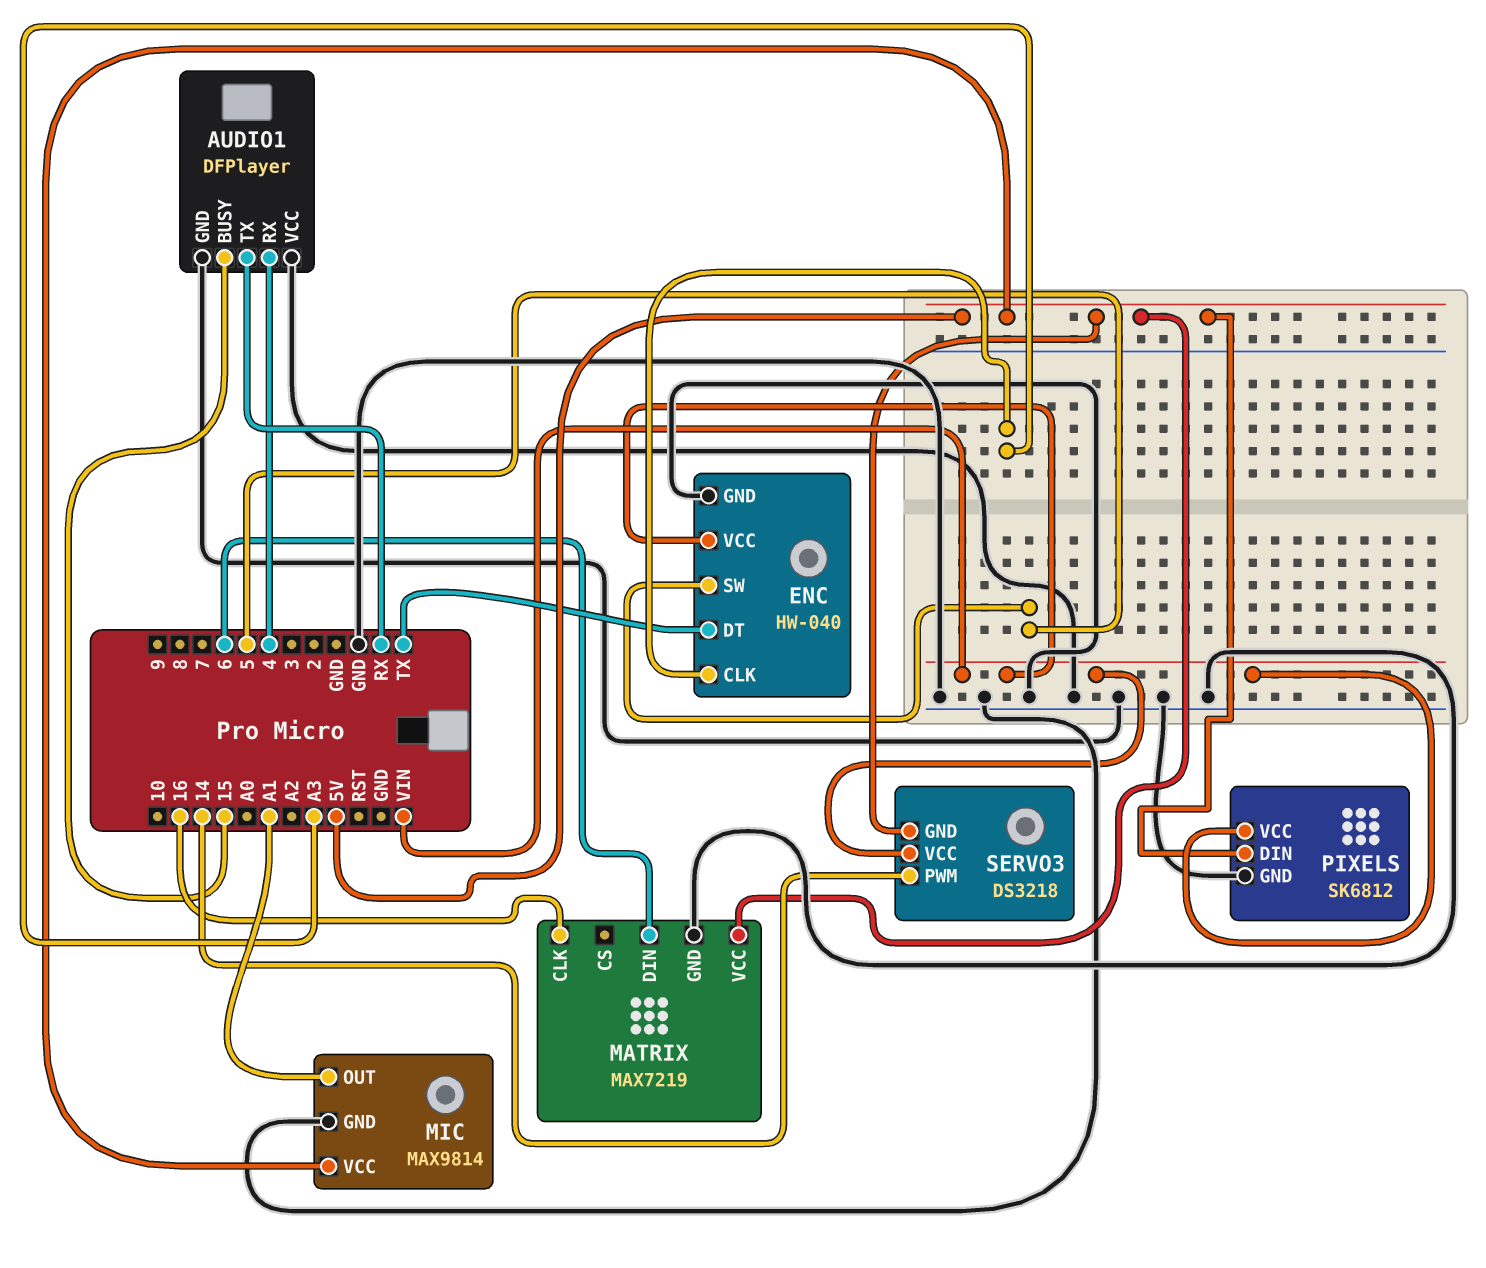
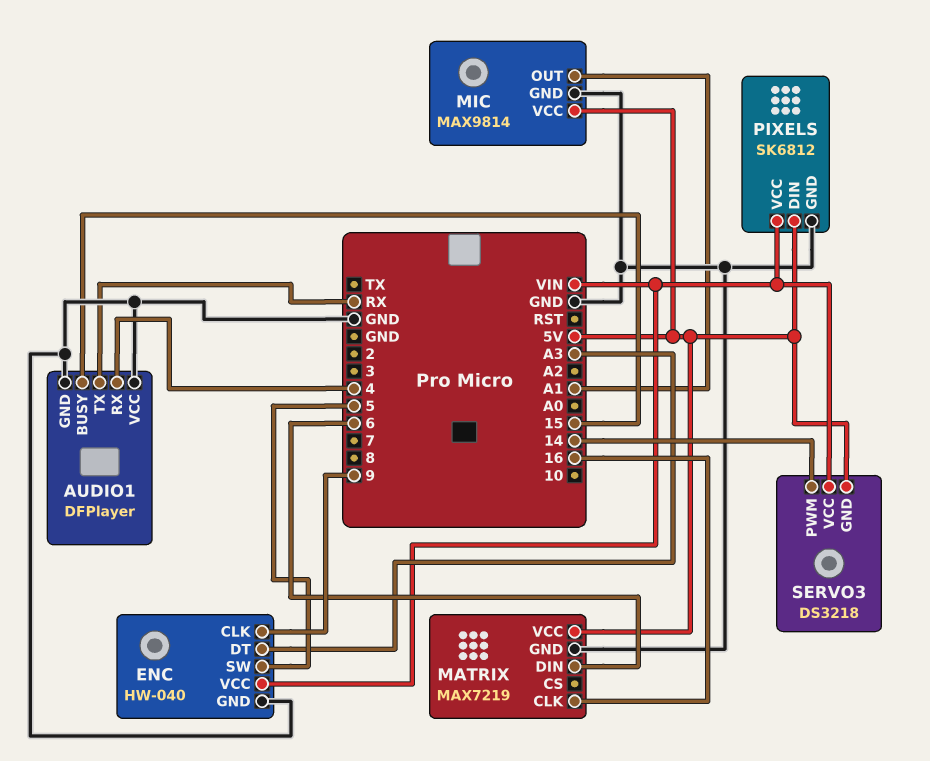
ENC pin CLK: A3 -> 9
ENC pin DT: TX -> A3

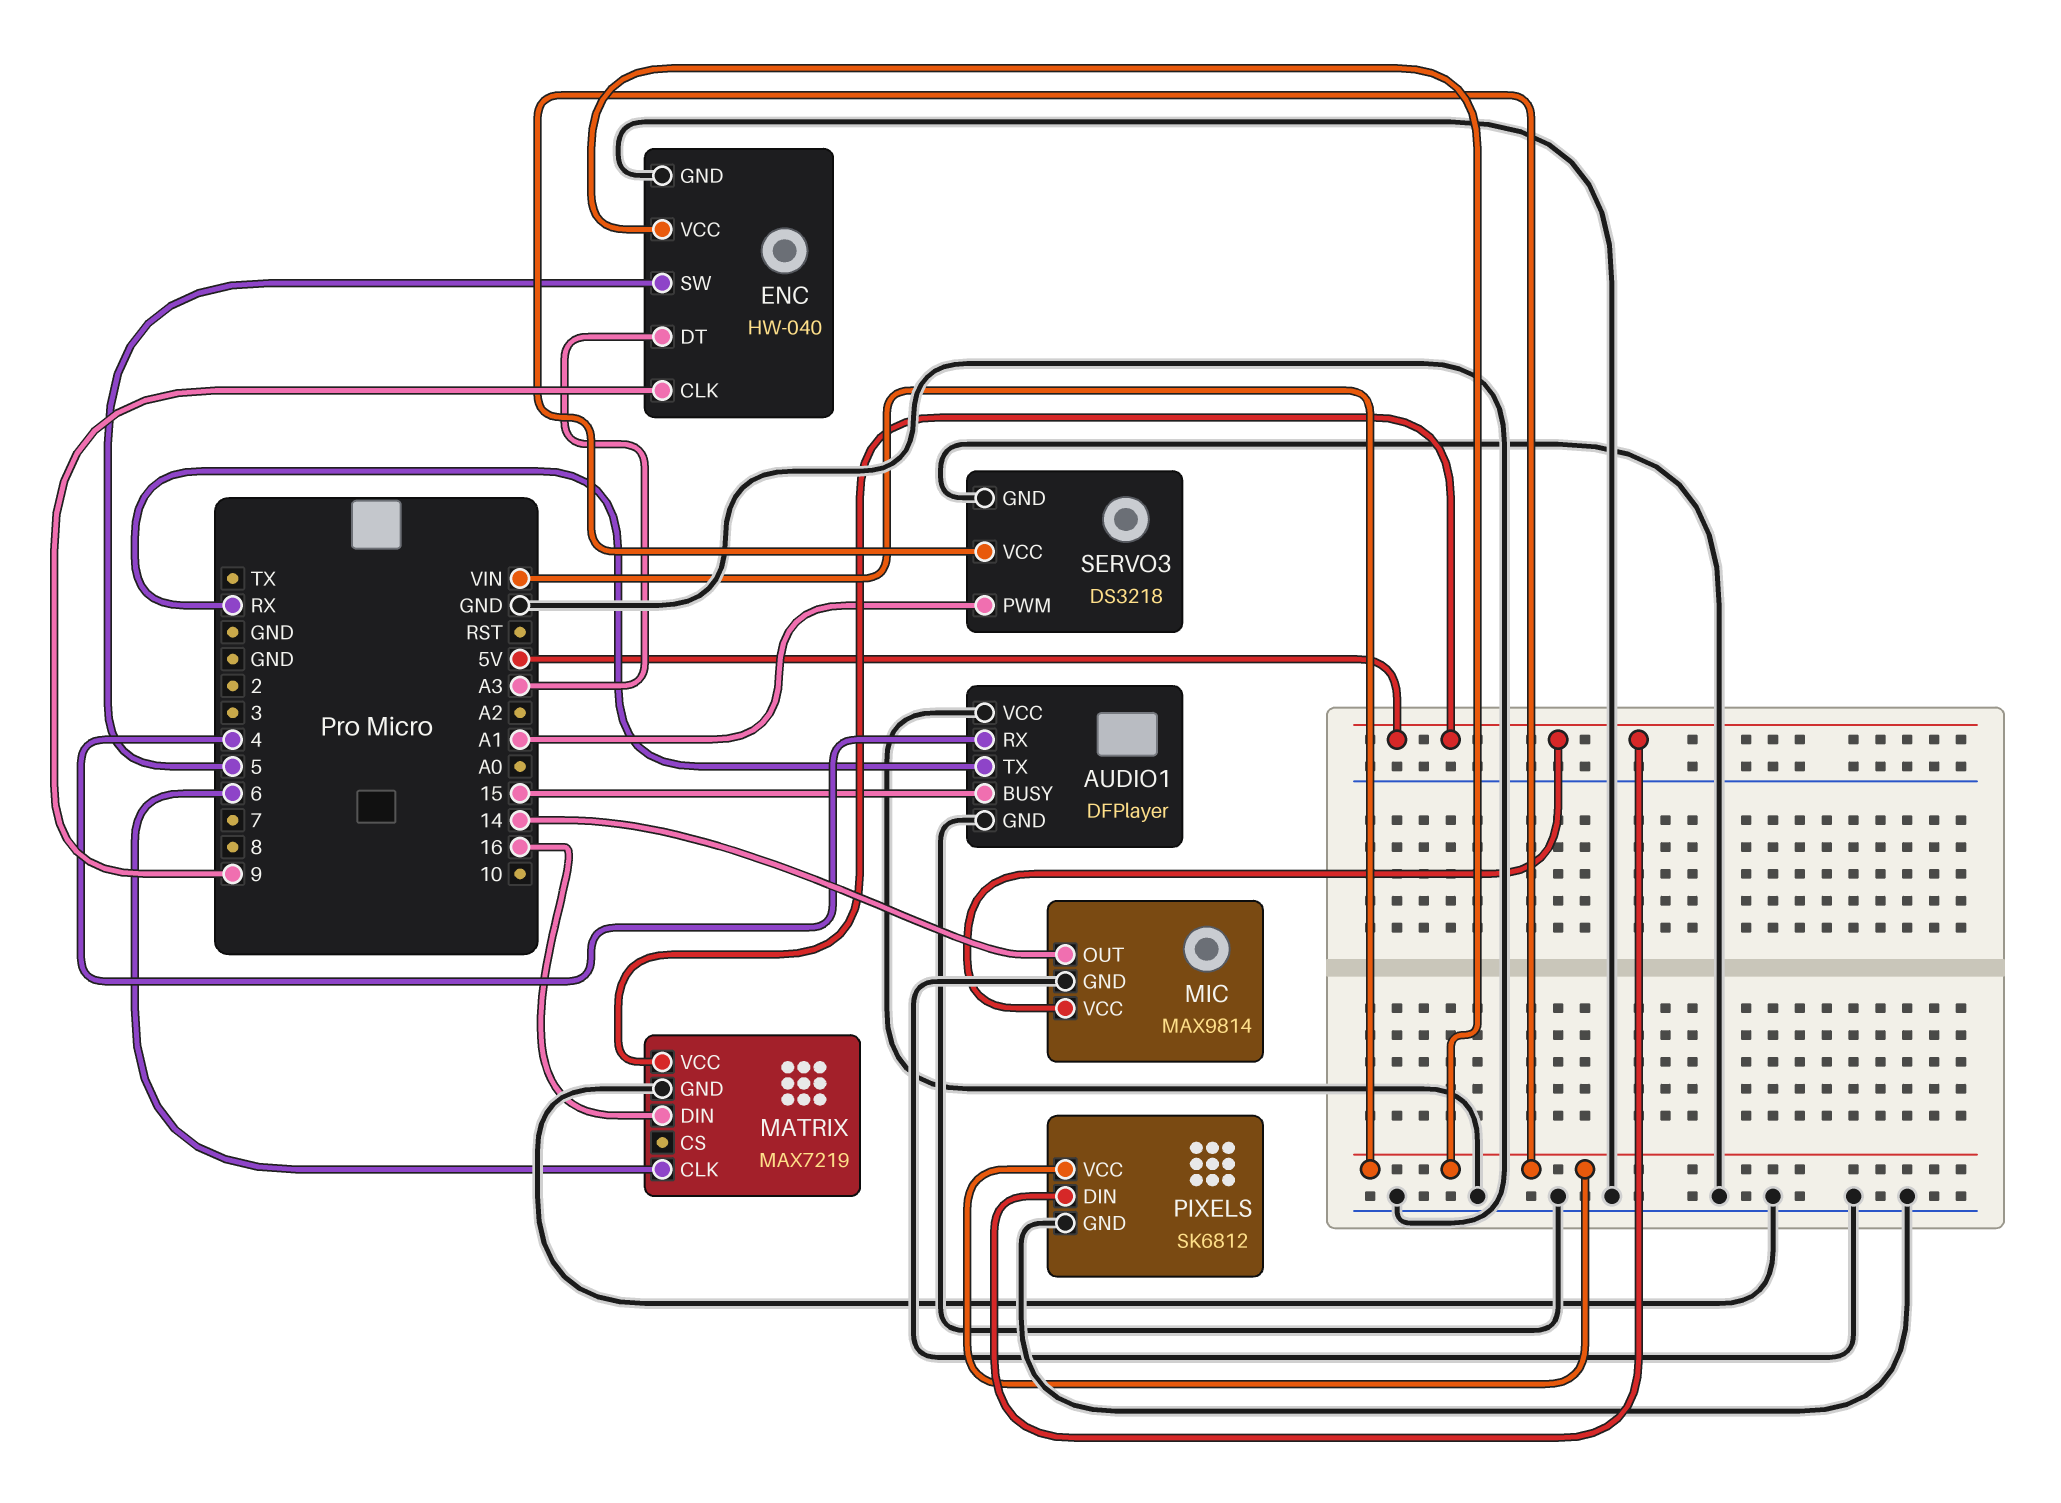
MATRIX pin CLK: 16 -> 6
MATRIX pin DIN: 6 -> 16
MIC pin OUT: A1 -> 14
SERVO3 pin GND: 5V -> GND
SERVO3 pin PWM: 14 -> A1

